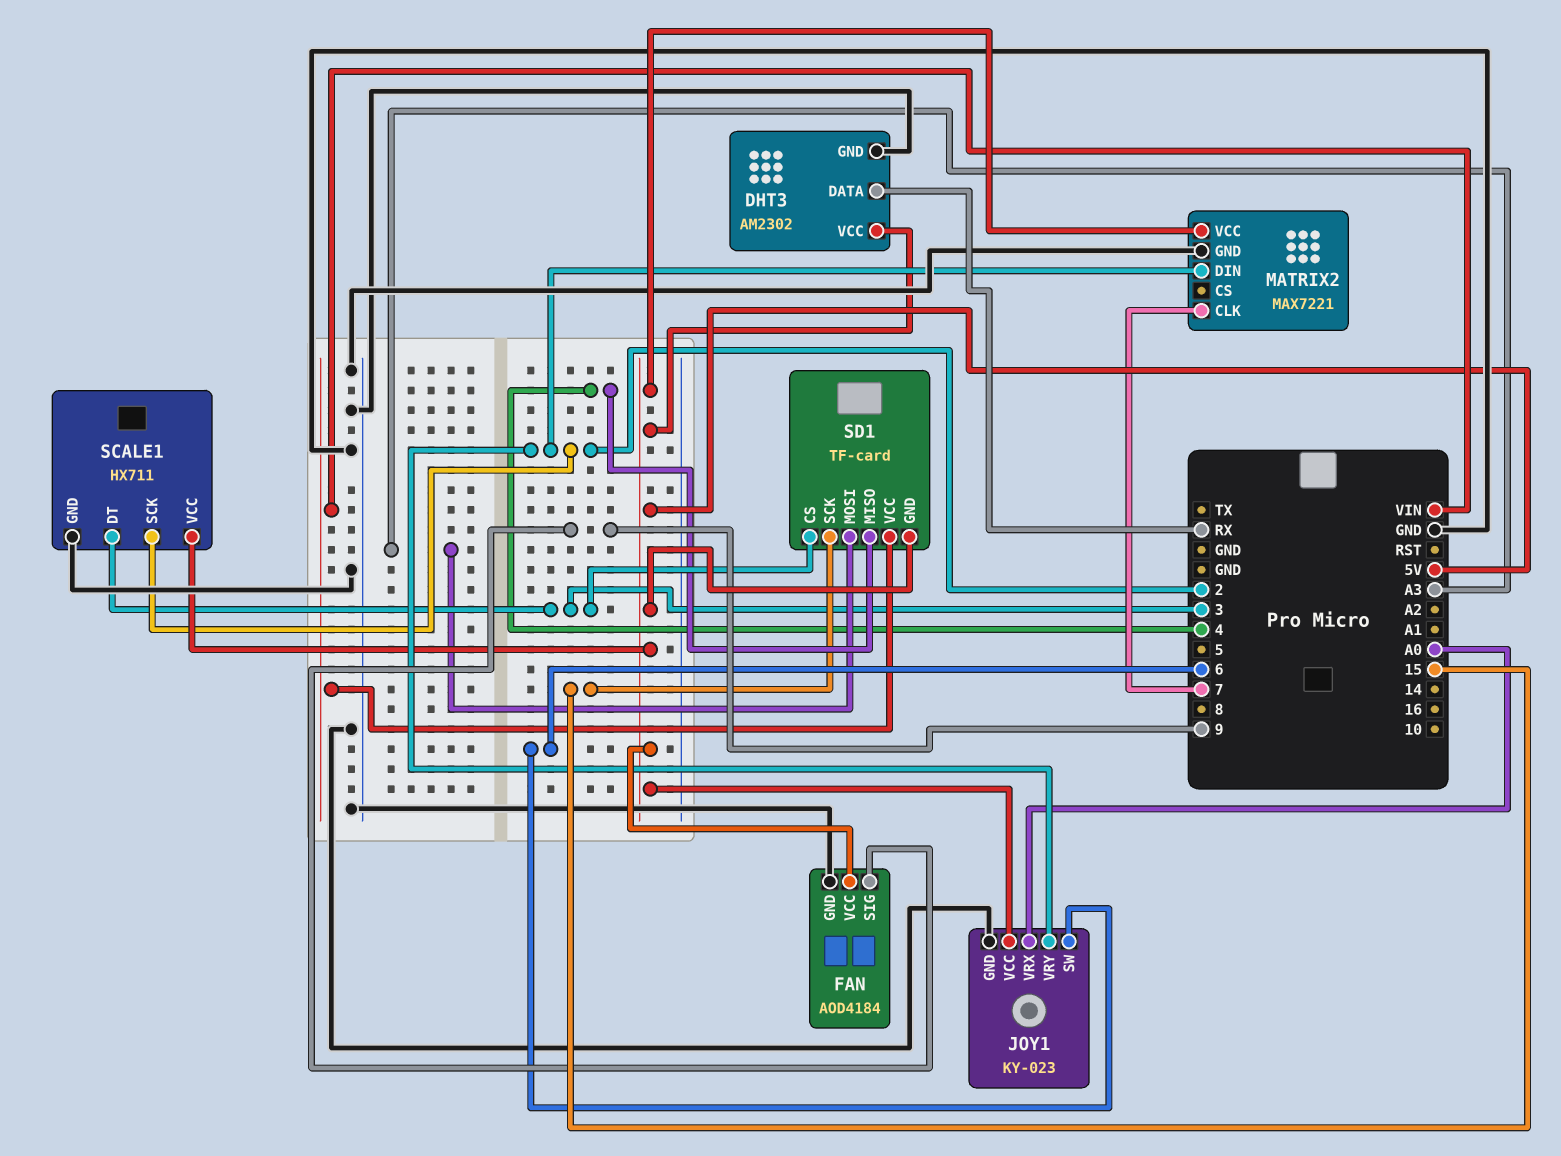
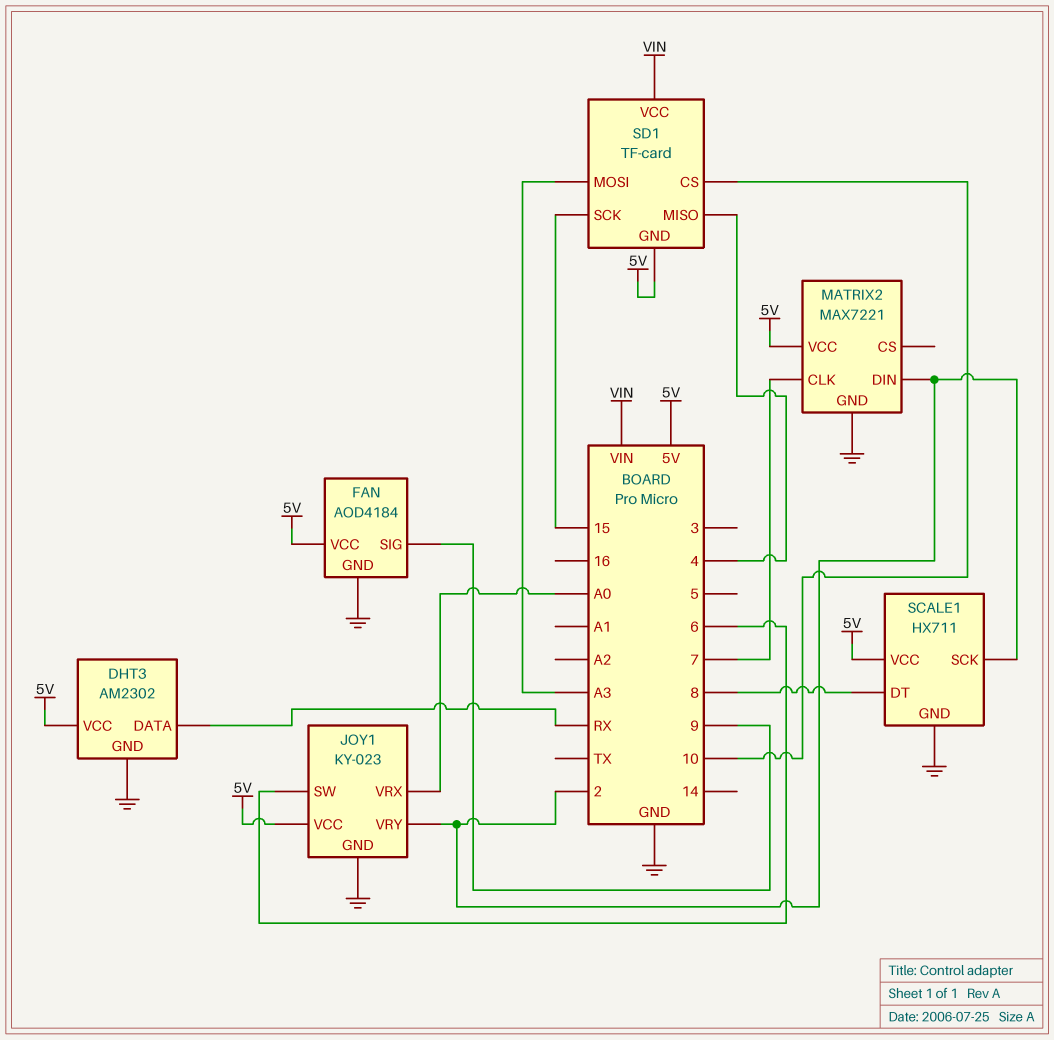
SCALE1 pin DT: 3 -> 8
SD1 pin CS: 3 -> 10

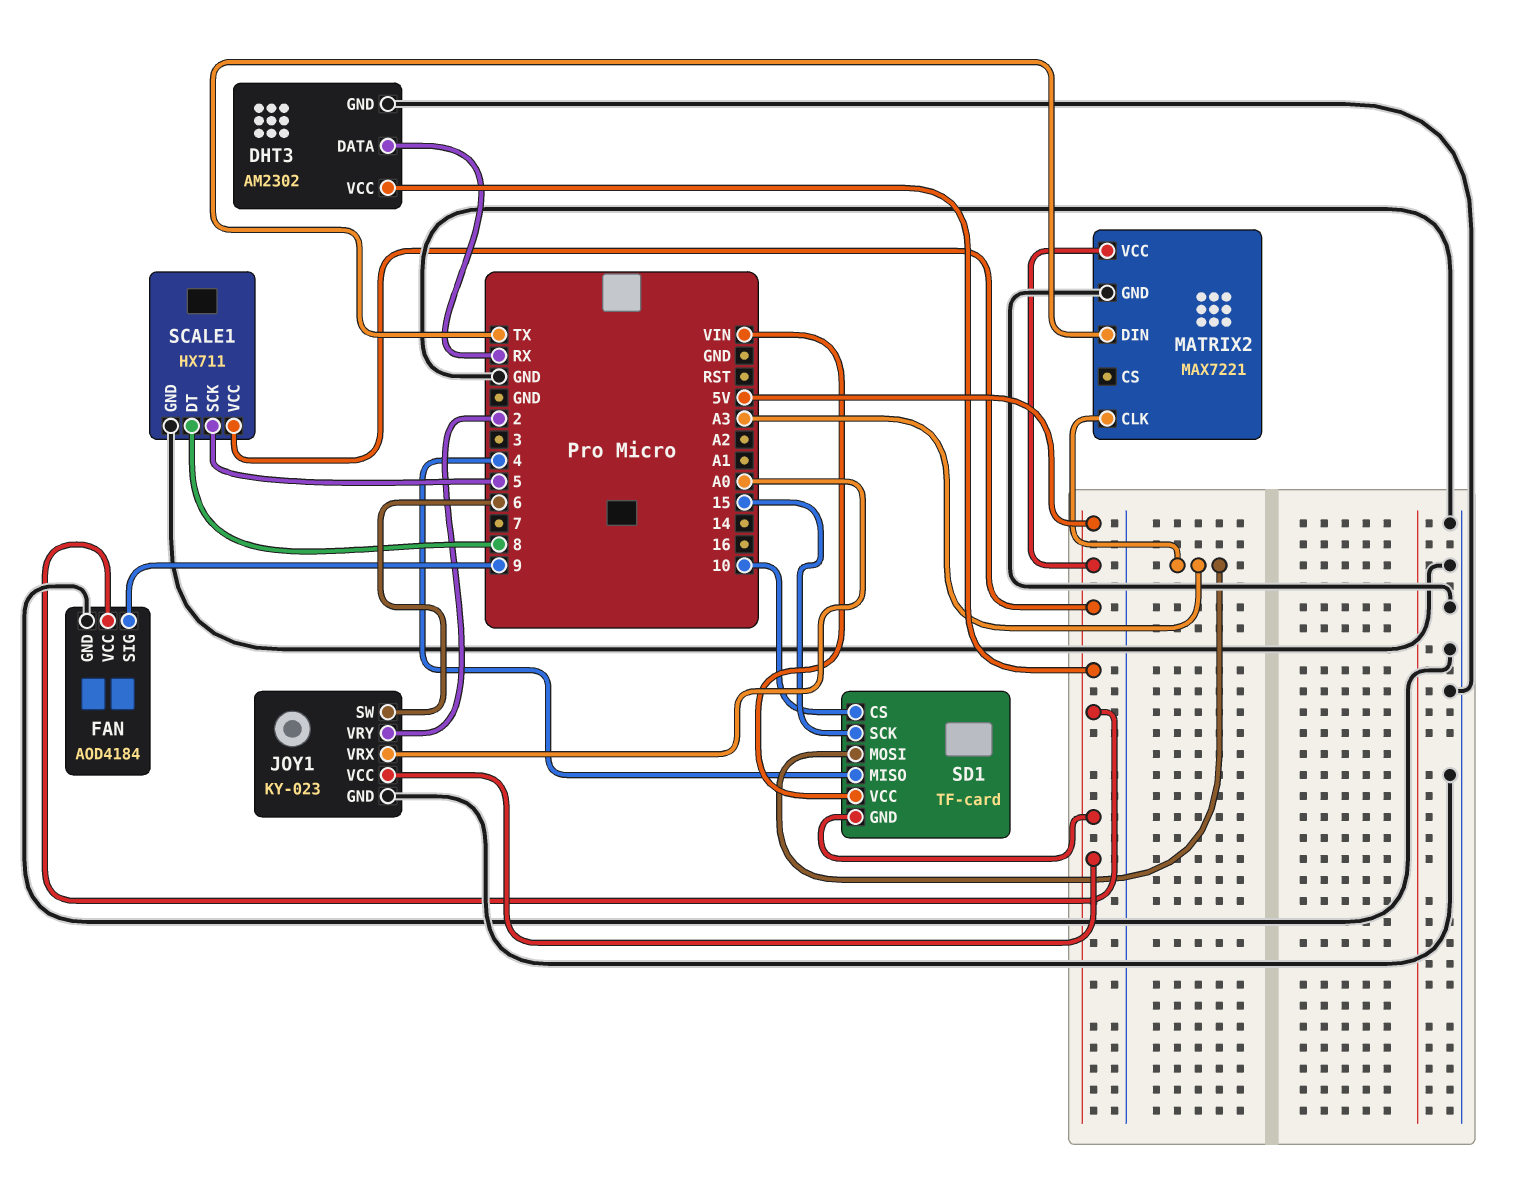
MATRIX2 pin CLK: 7 -> A3
MATRIX2 pin DIN: 2 -> TX
SCALE1 pin SCK: 2 -> 5

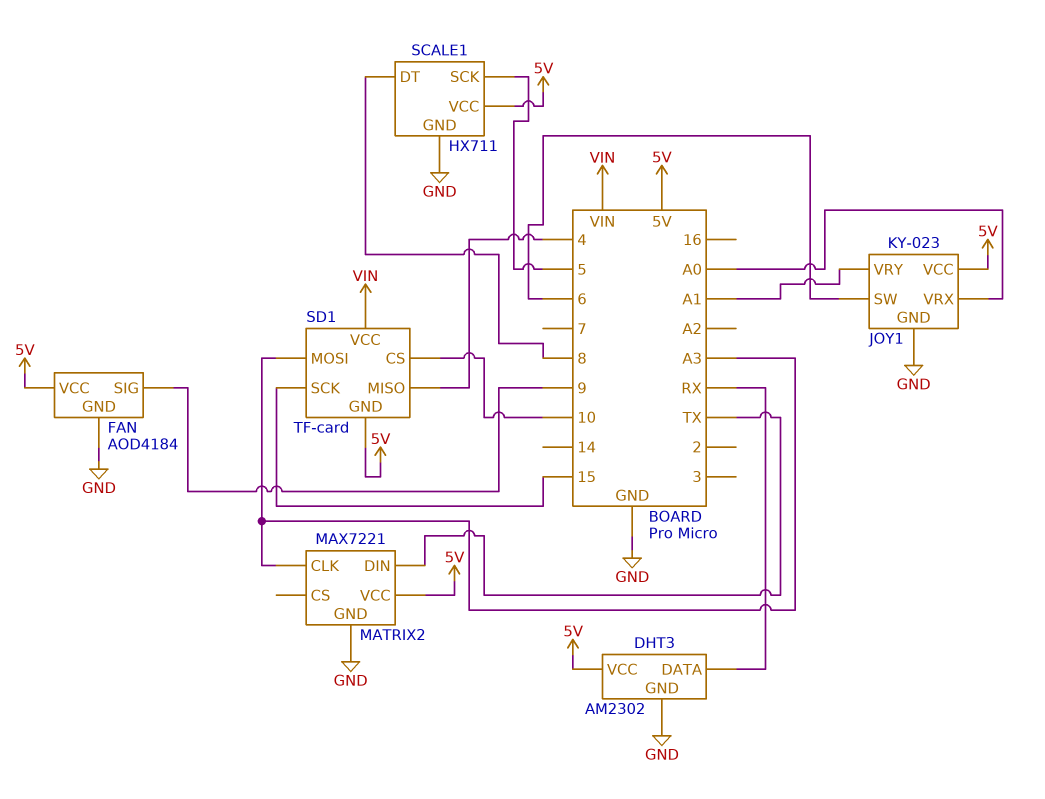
JOY1 pin VRY: 2 -> A1

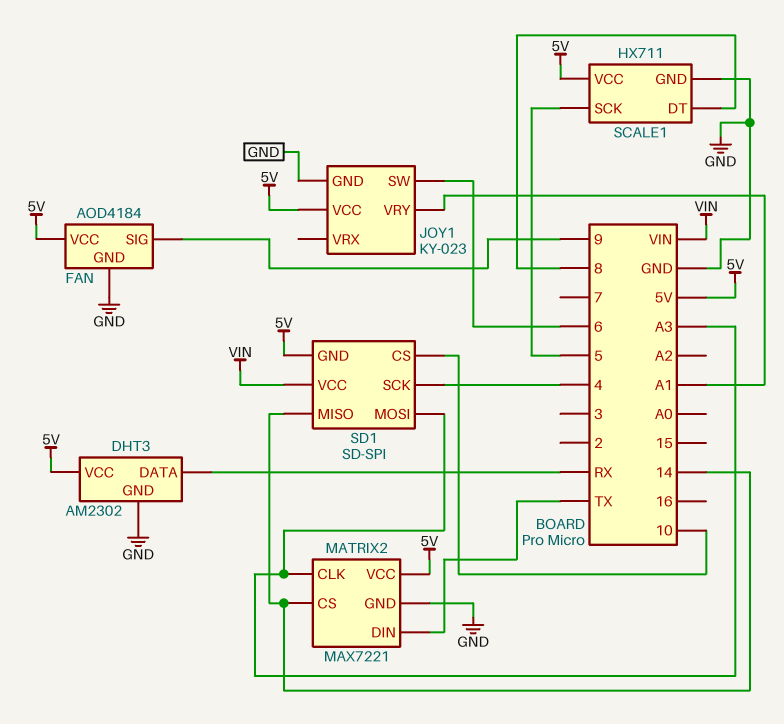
JOY1 pin VRX: A0 -> none
MATRIX2 pin CS: none -> 14
SD1: TF-card -> SD-SPI
SD1 pin MISO: 4 -> 14
SD1 pin SCK: 15 -> 4

